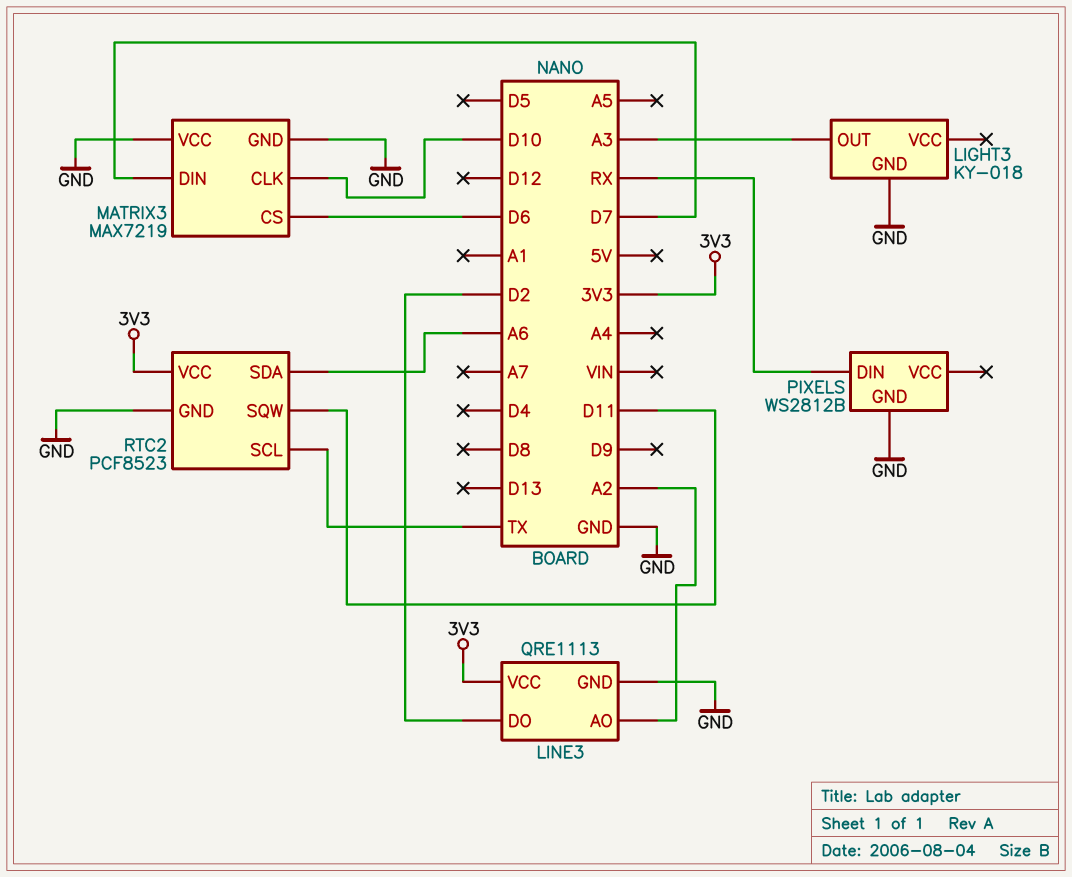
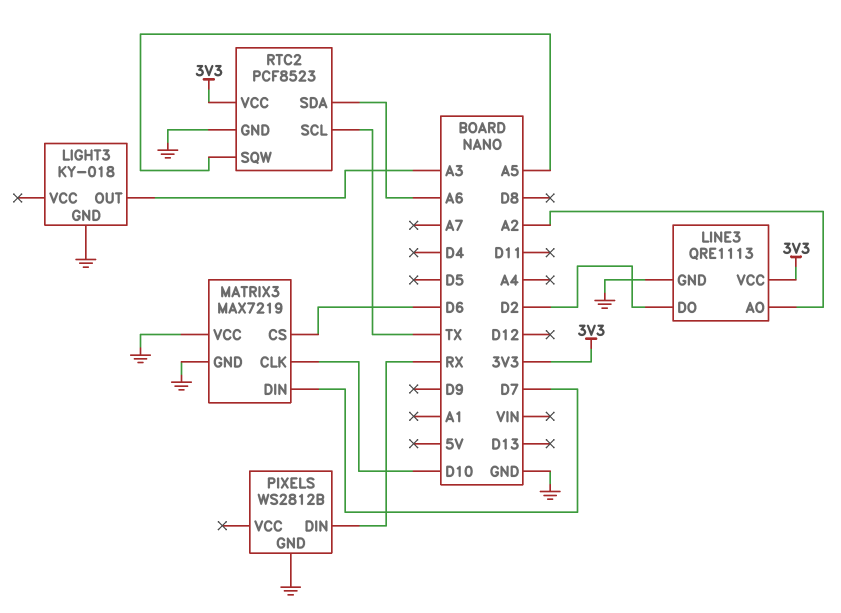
RTC2 pin SQW: D11 -> A5

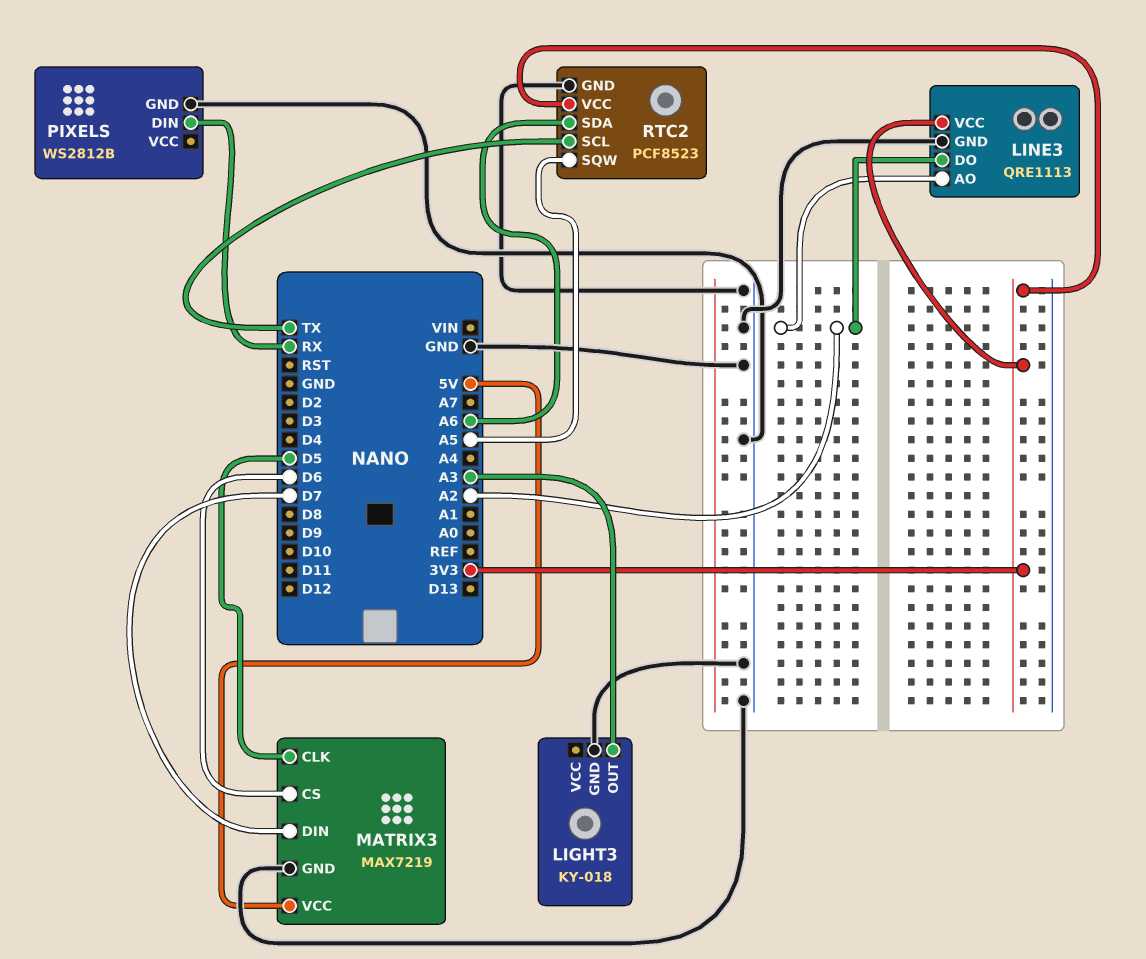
LINE3 pin DO: D2 -> A2
MATRIX3 pin CLK: D10 -> D5
MATRIX3 pin VCC: GND -> 5V

